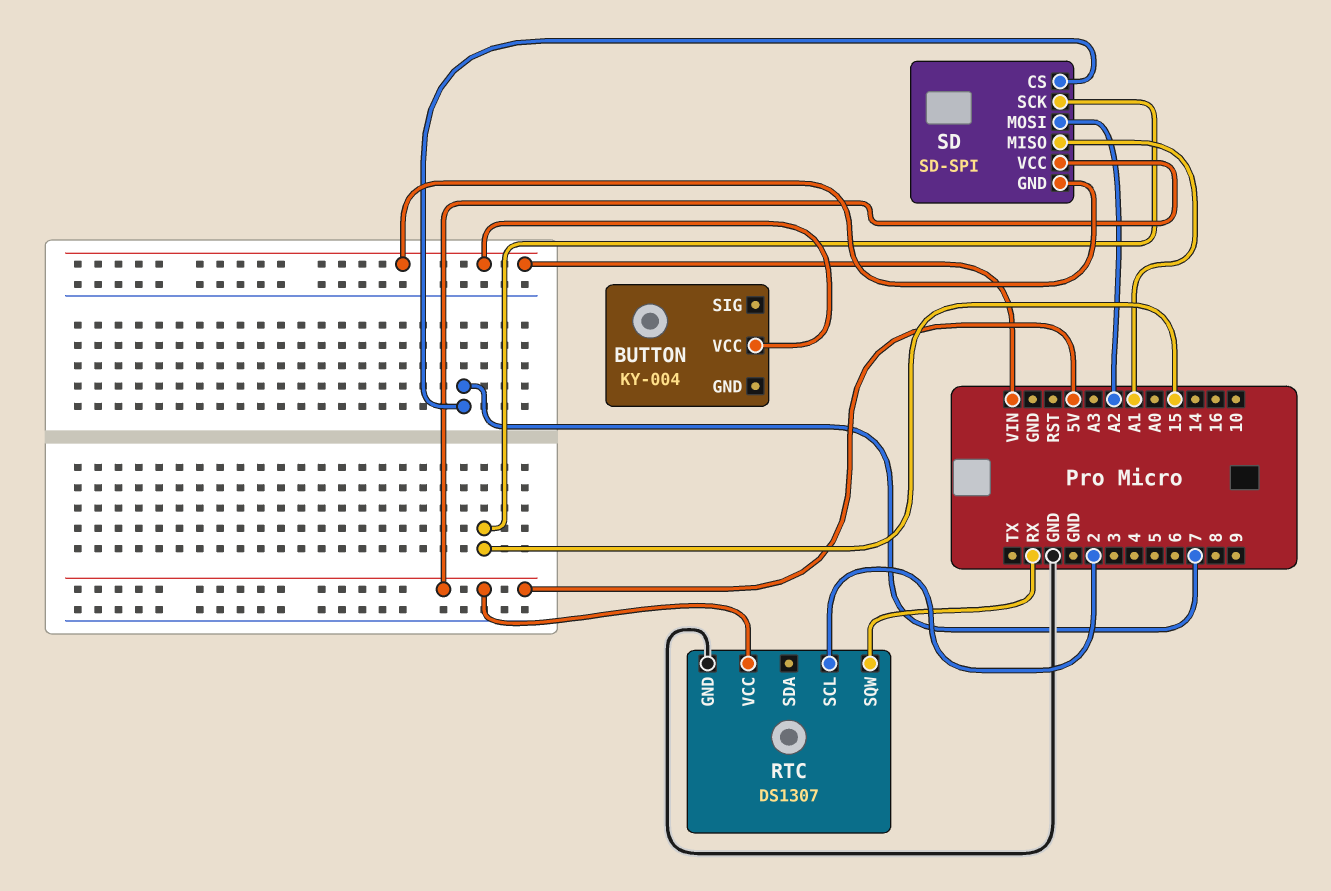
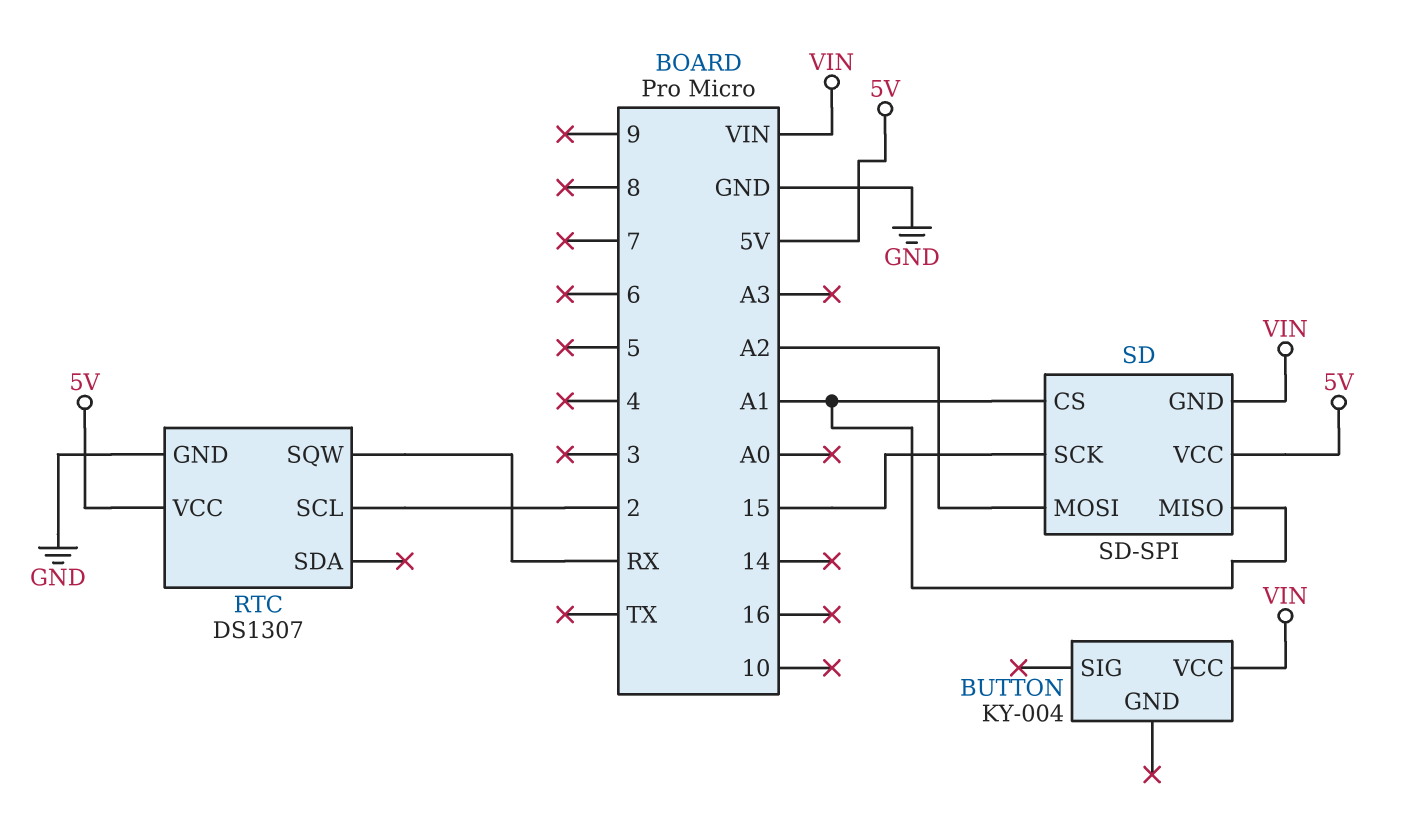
SD pin CS: 7 -> A1

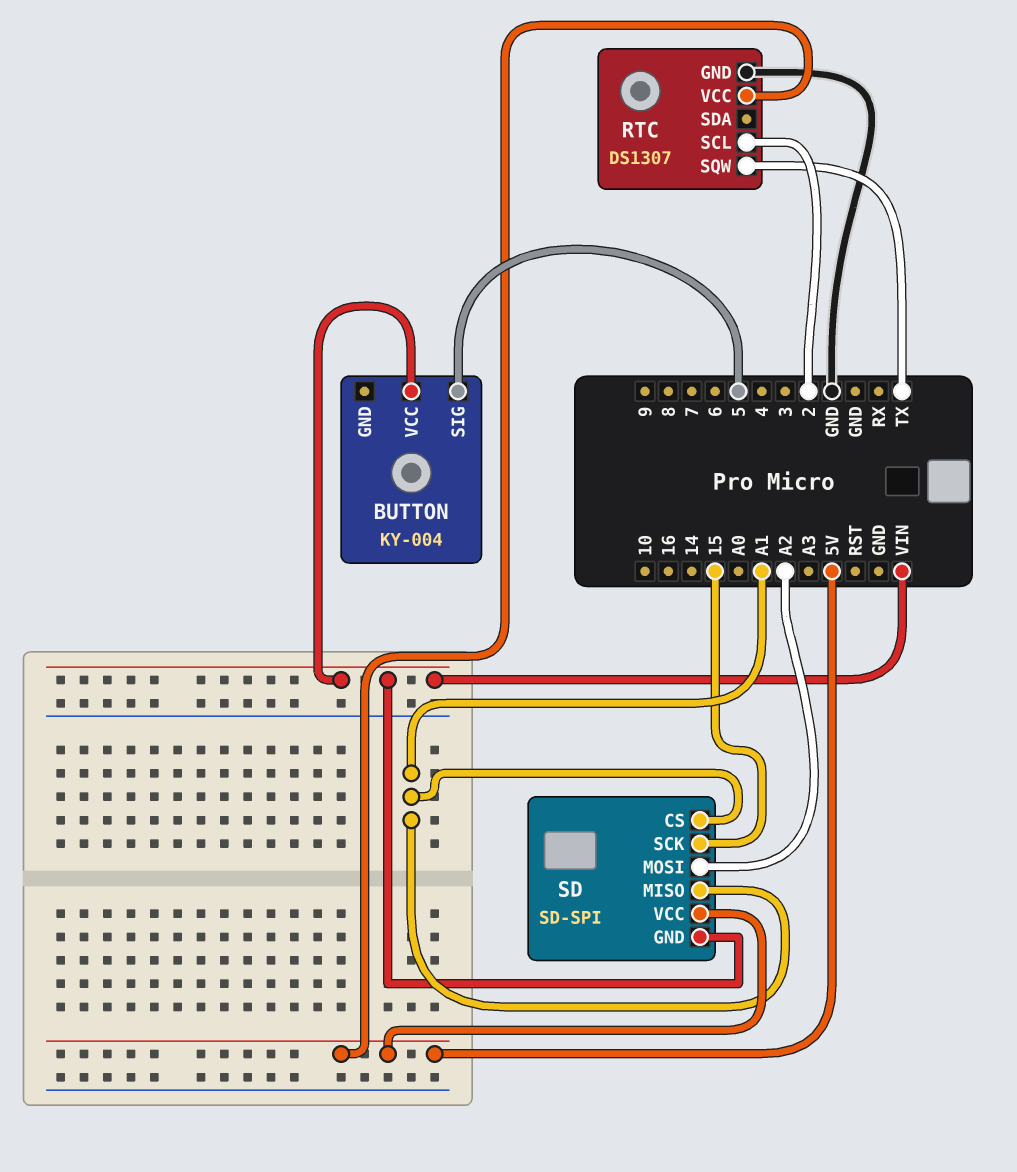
BUTTON pin SIG: none -> 5
RTC pin SQW: RX -> TX

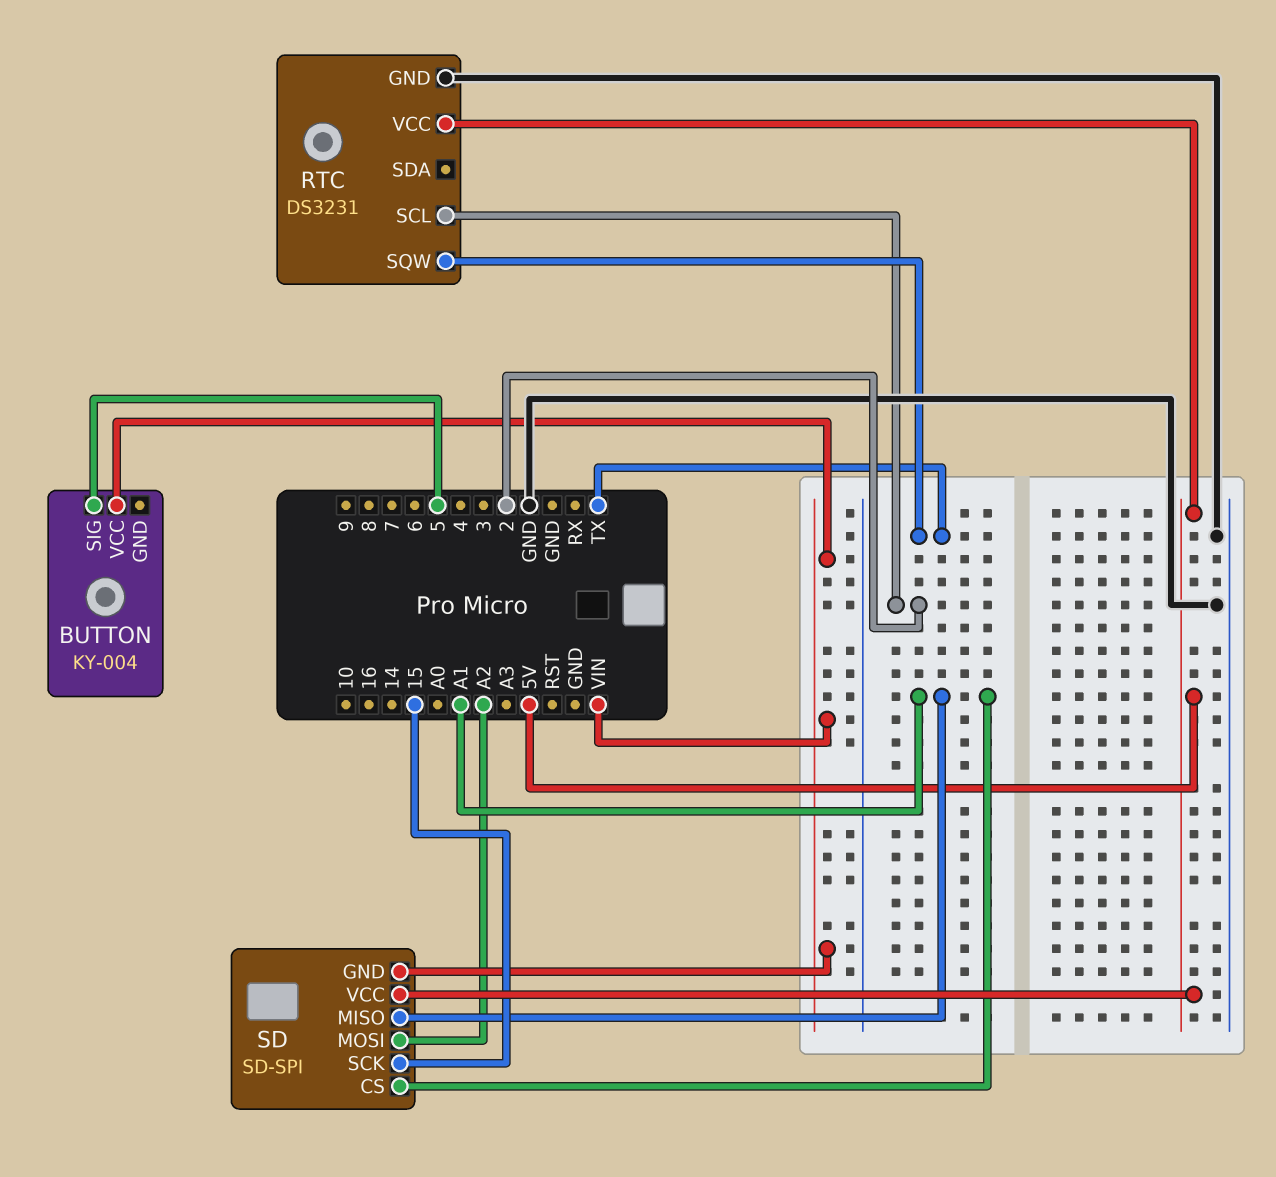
RTC: DS1307 -> DS3231

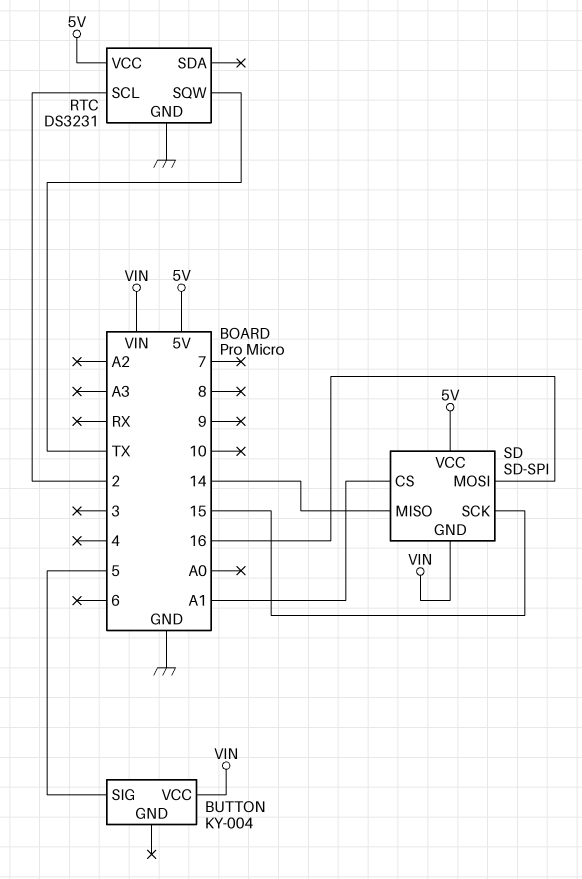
SD pin MISO: A1 -> 14
SD pin MOSI: A2 -> 16

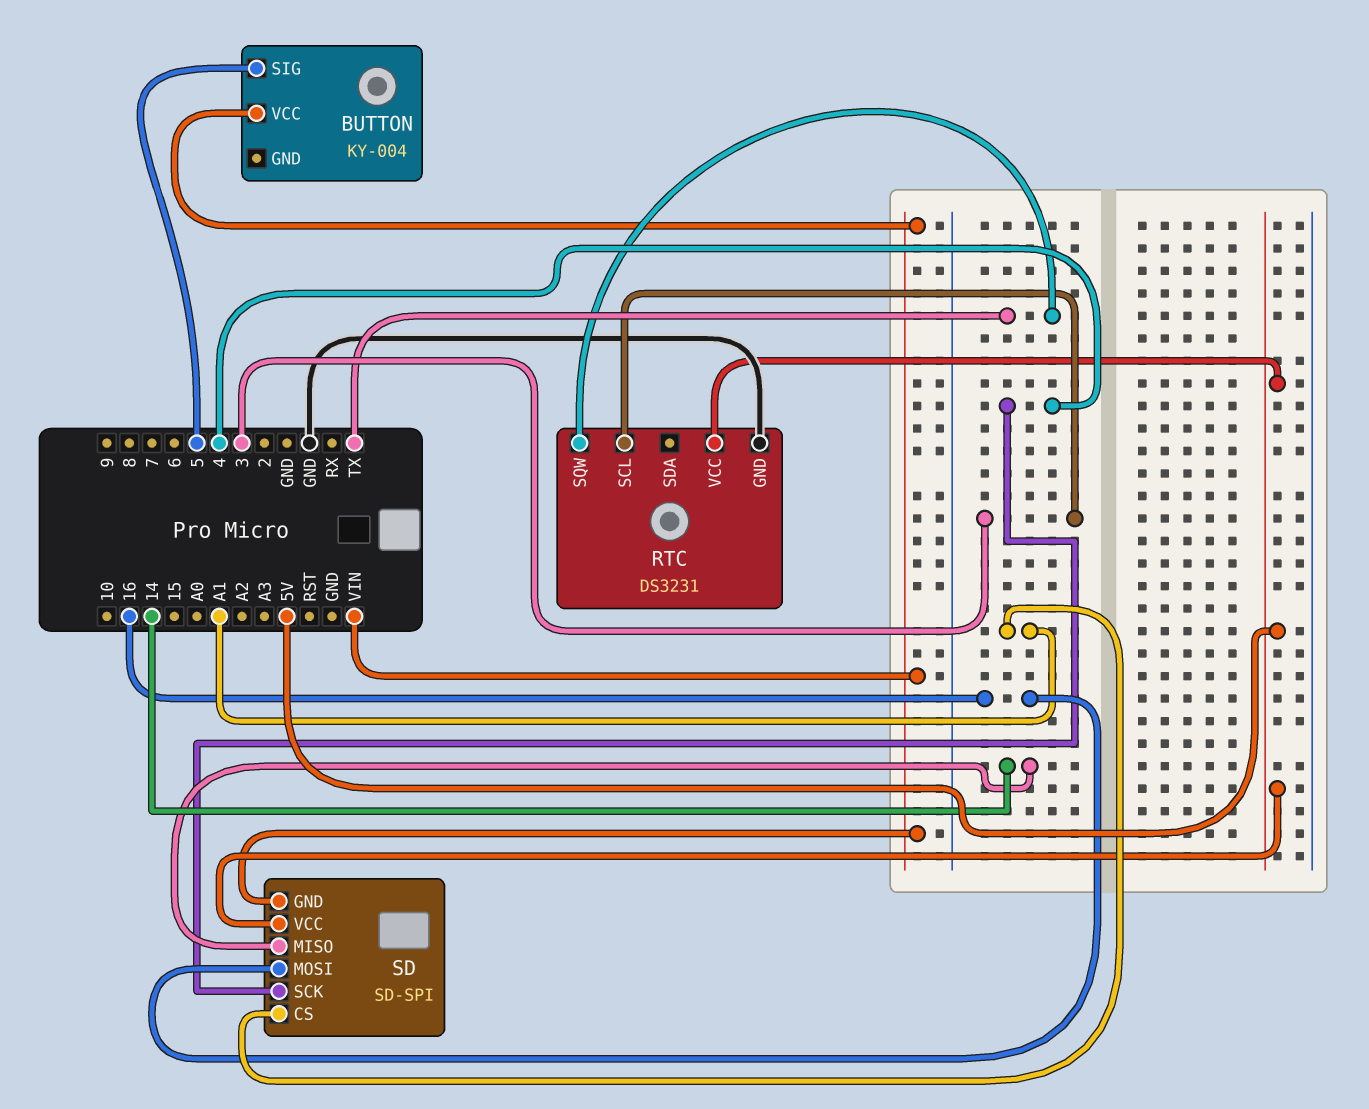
RTC pin SCL: 2 -> 3
SD pin SCK: 15 -> 4

